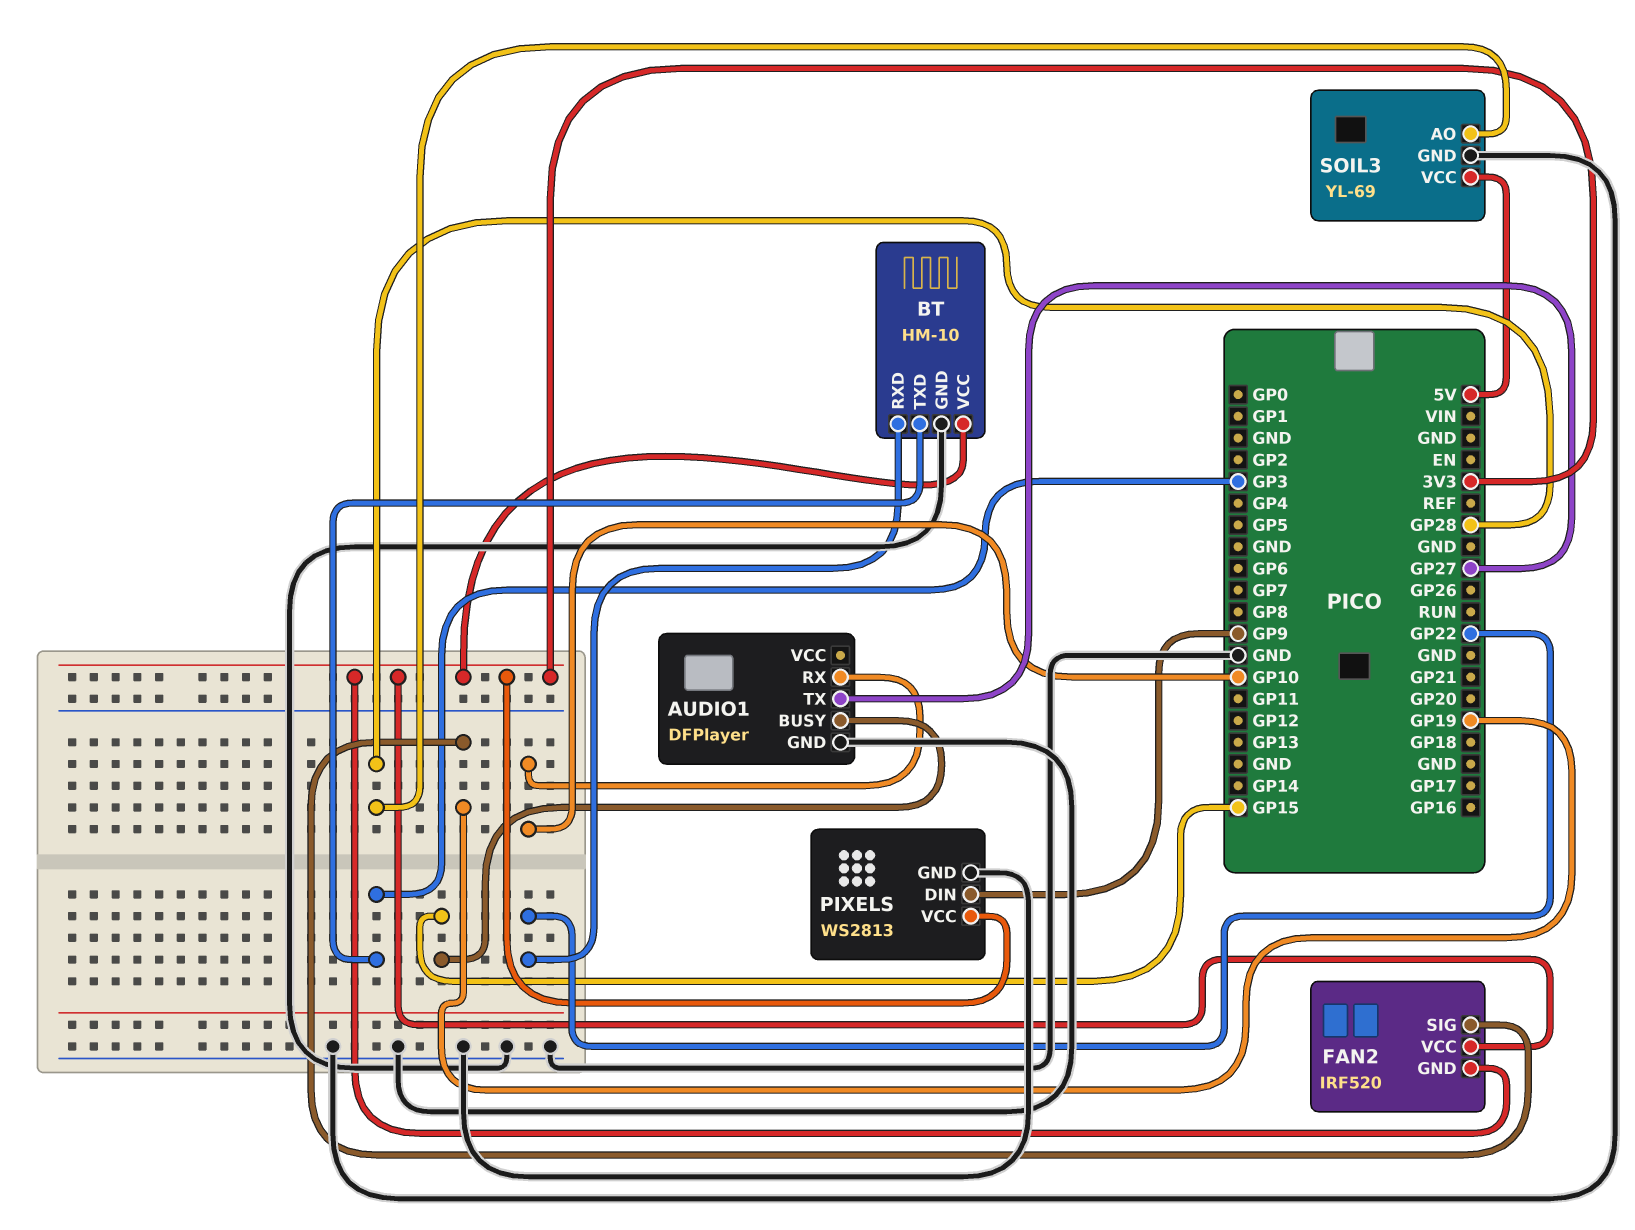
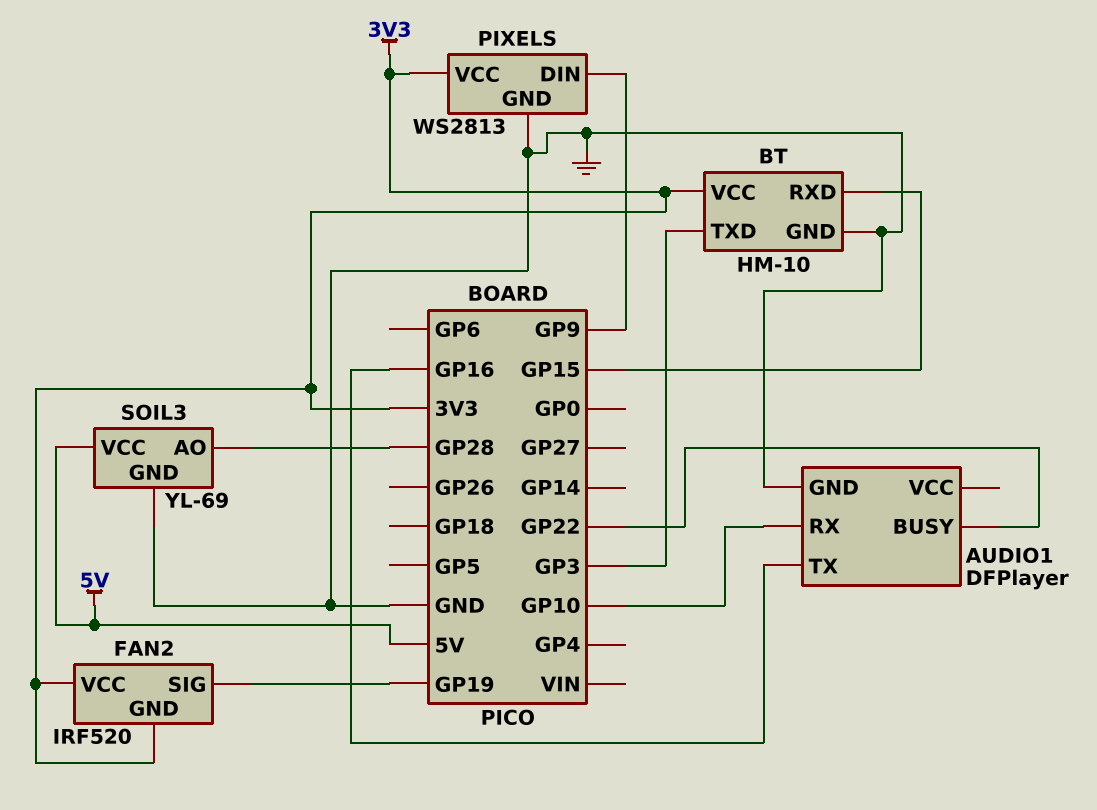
AUDIO1 pin BUSY: GP15 -> GP22
AUDIO1 pin TX: GP27 -> GP16
BT pin RXD: GP22 -> GP15

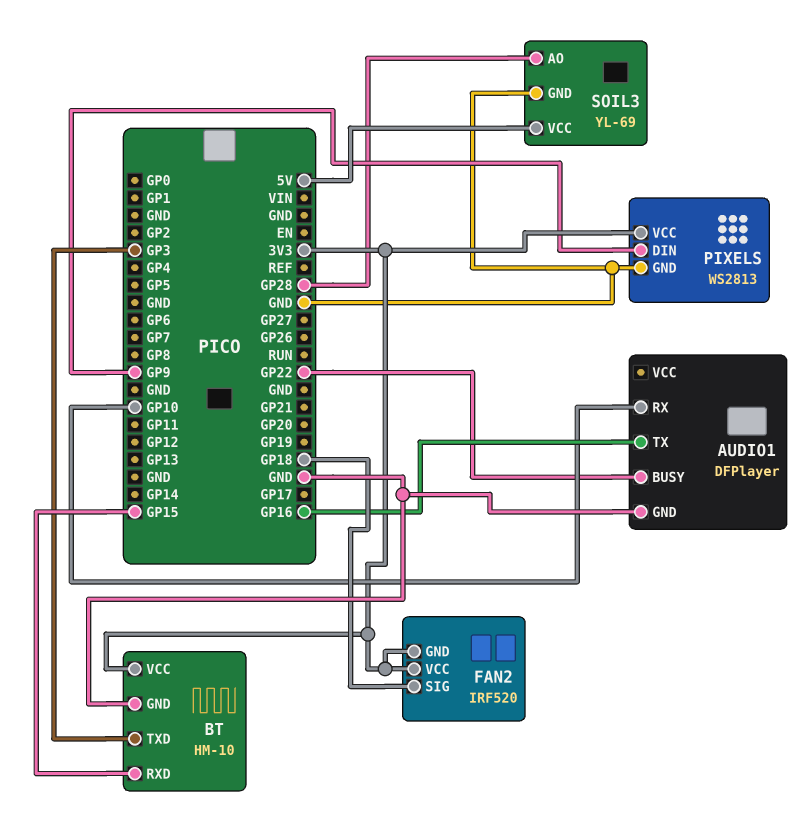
FAN2 pin SIG: GP19 -> GP18

